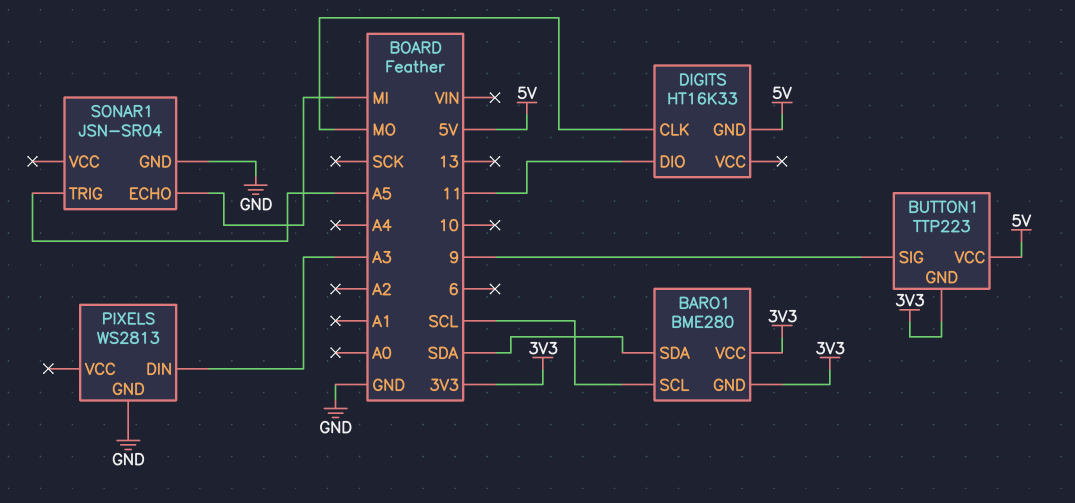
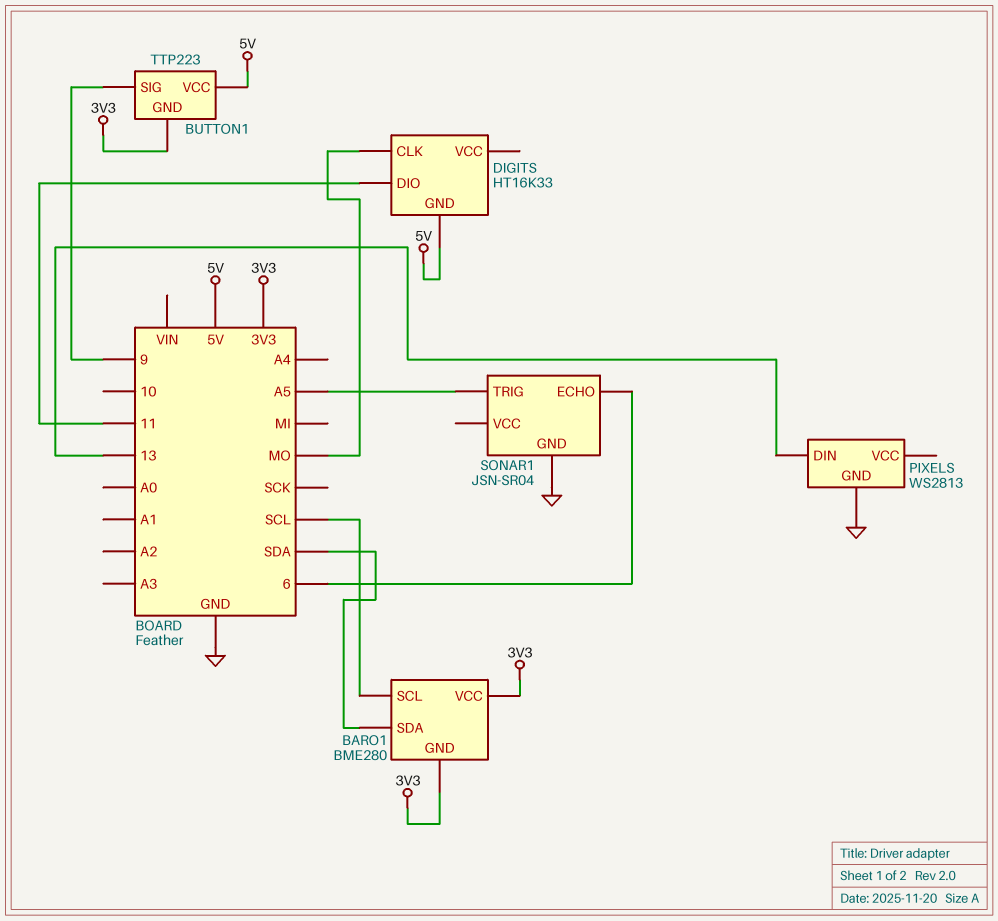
PIXELS pin DIN: A3 -> 13
SONAR1 pin ECHO: MI -> 6

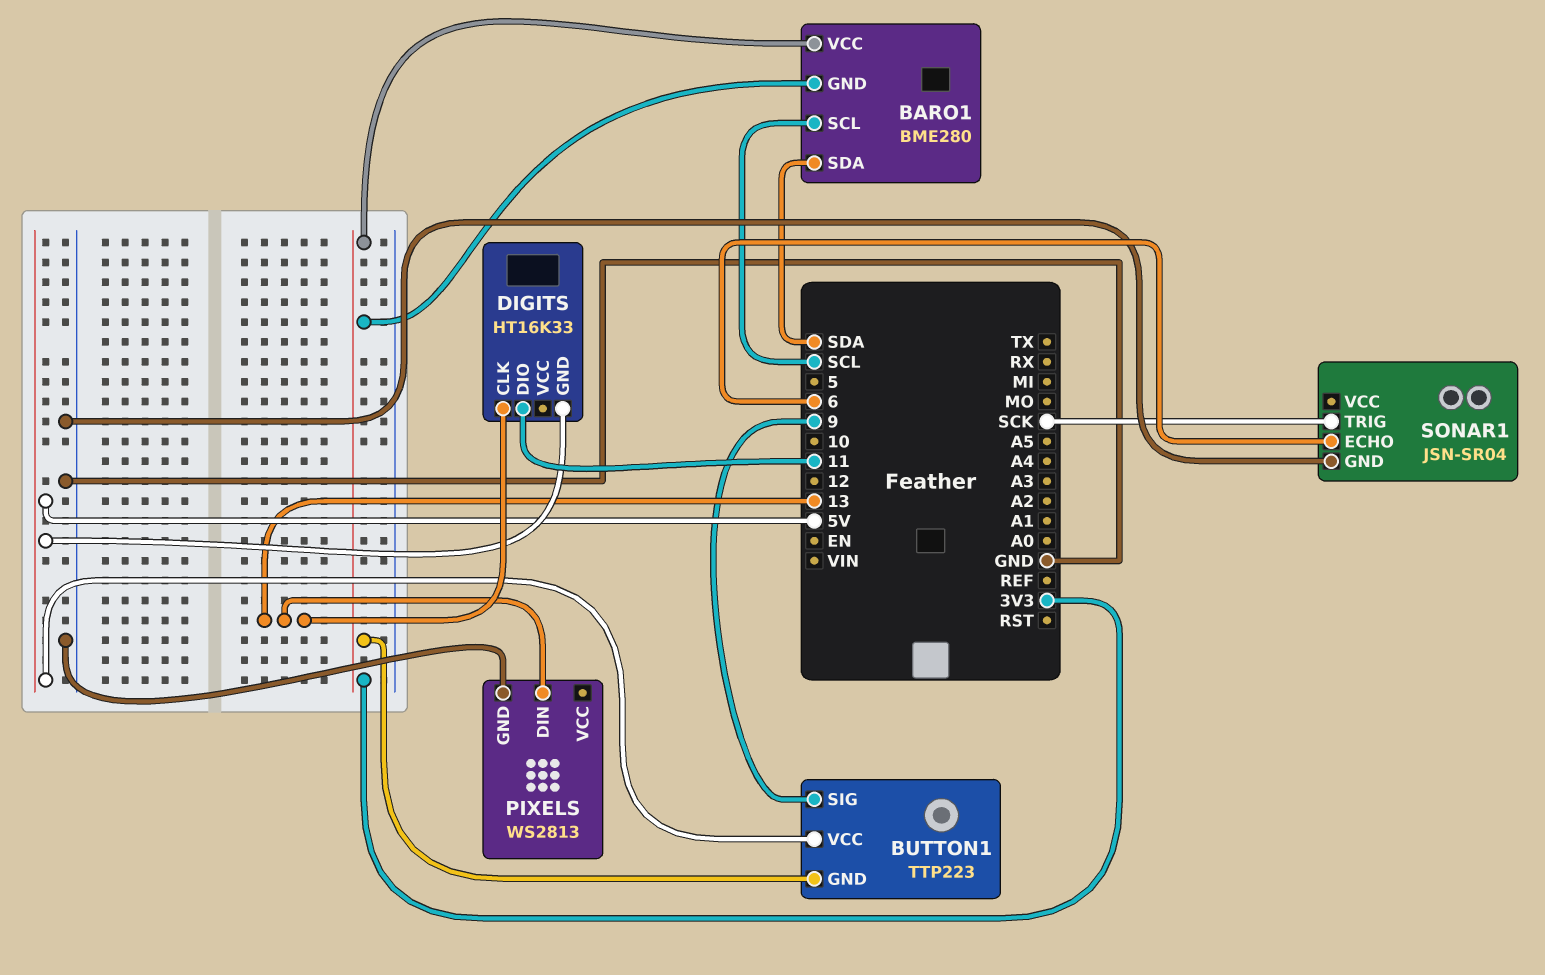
DIGITS pin CLK: MO -> 13
SONAR1 pin TRIG: A5 -> SCK

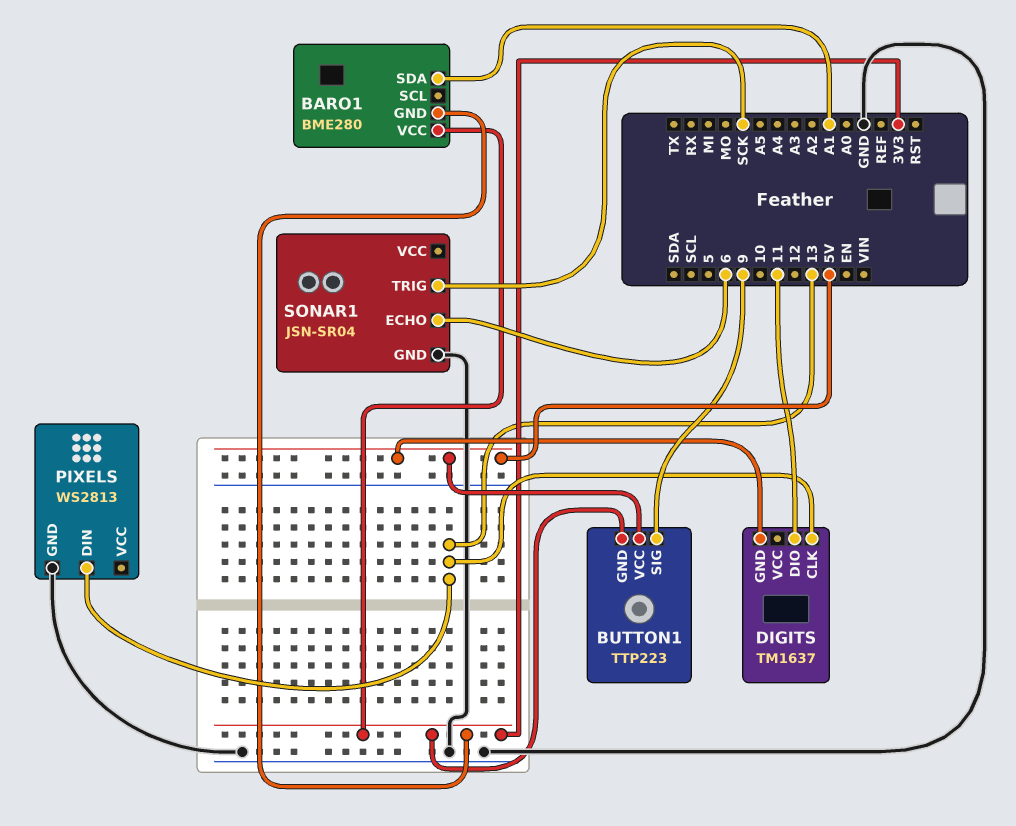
BARO1 pin SCL: SCL -> none
BARO1 pin SDA: SDA -> A1
DIGITS: HT16K33 -> TM1637

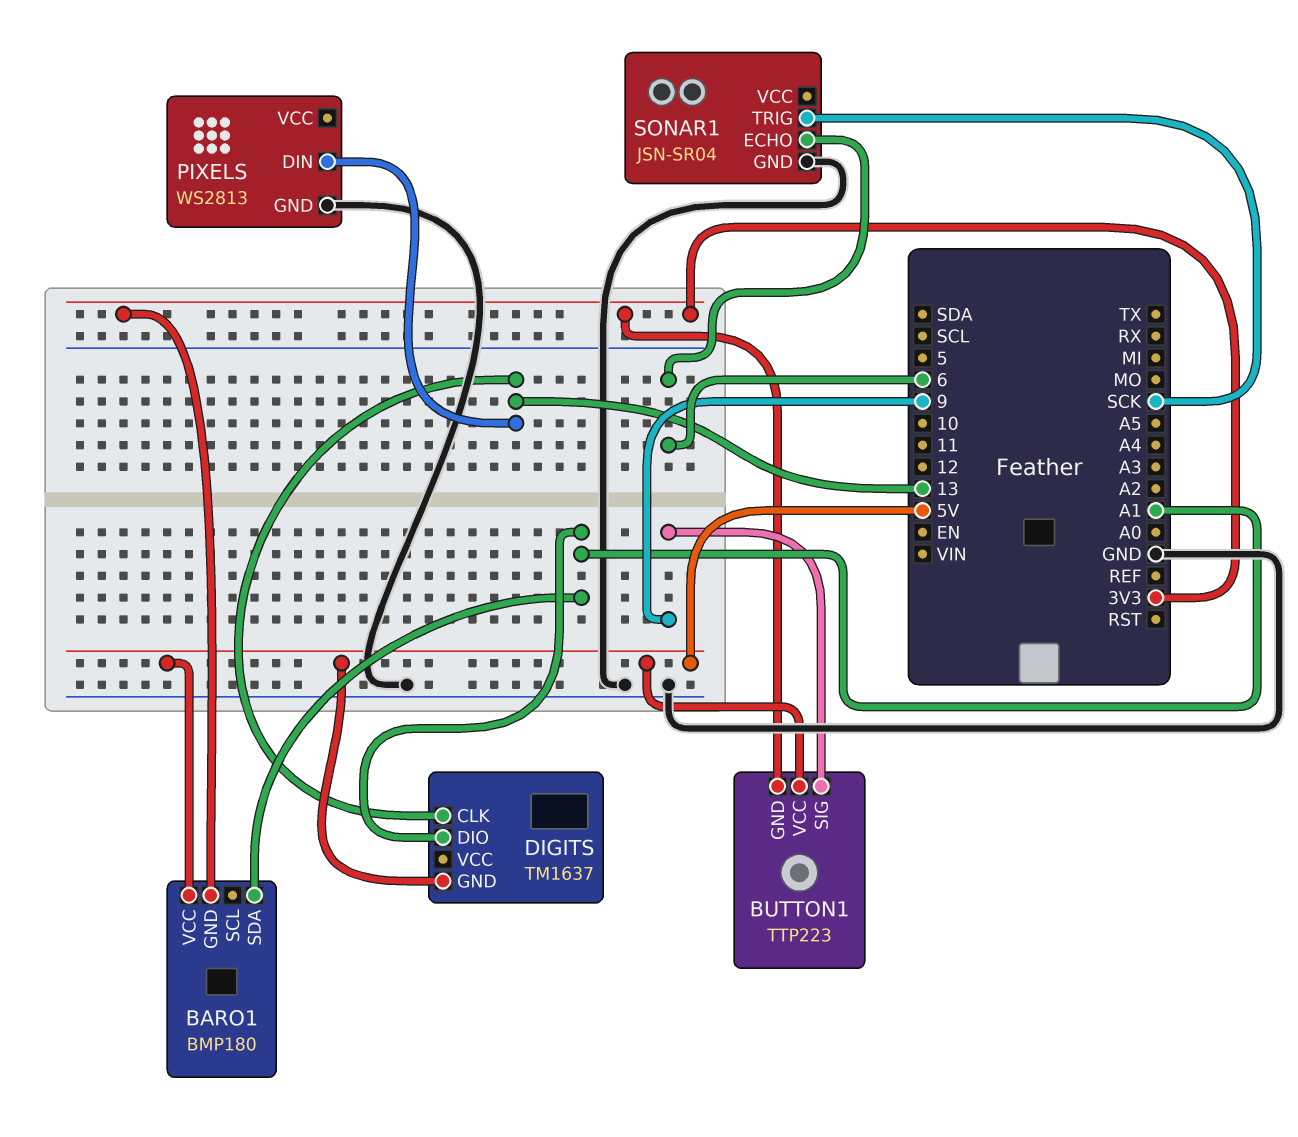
BARO1: BME280 -> BMP180
BARO1 pin VCC: 3V3 -> 5V
DIGITS pin DIO: 11 -> A1

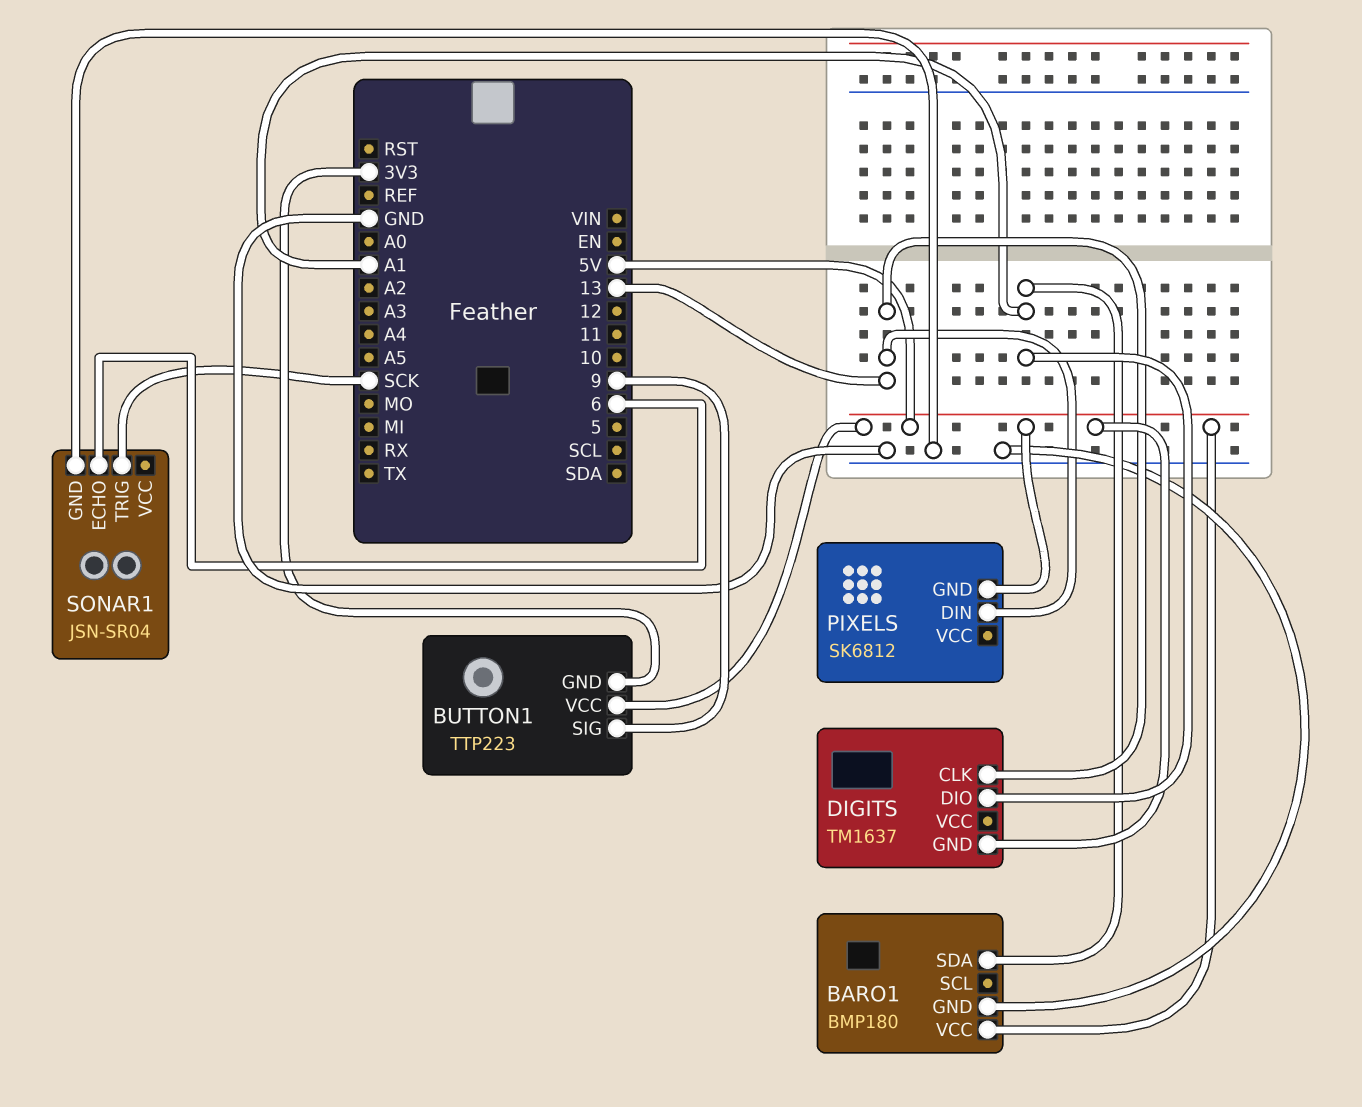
BARO1 pin GND: 3V3 -> GND
PIXELS: WS2813 -> SK6812
PIXELS pin GND: GND -> 5V

